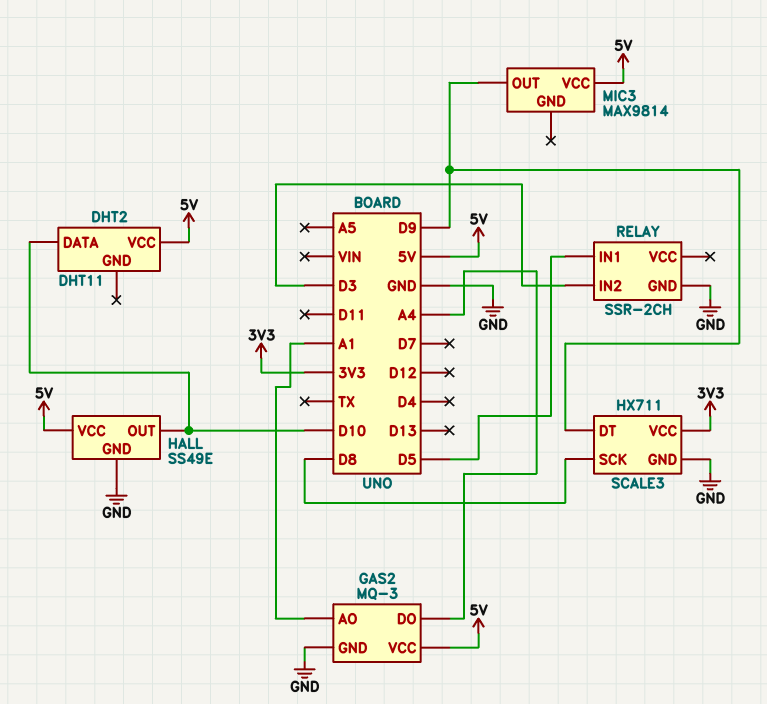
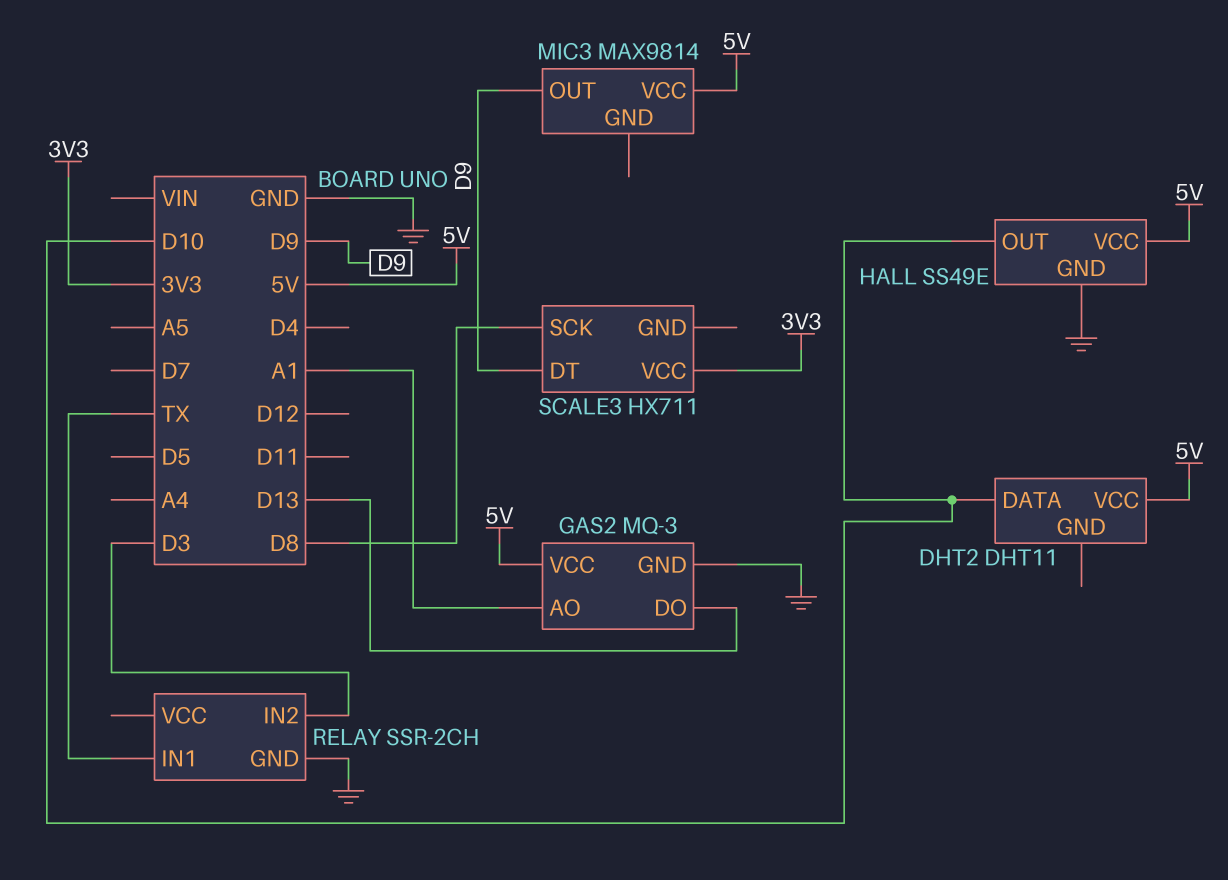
GAS2 pin DO: A4 -> D13
RELAY pin IN1: D5 -> TX
SCALE3 pin GND: GND -> none

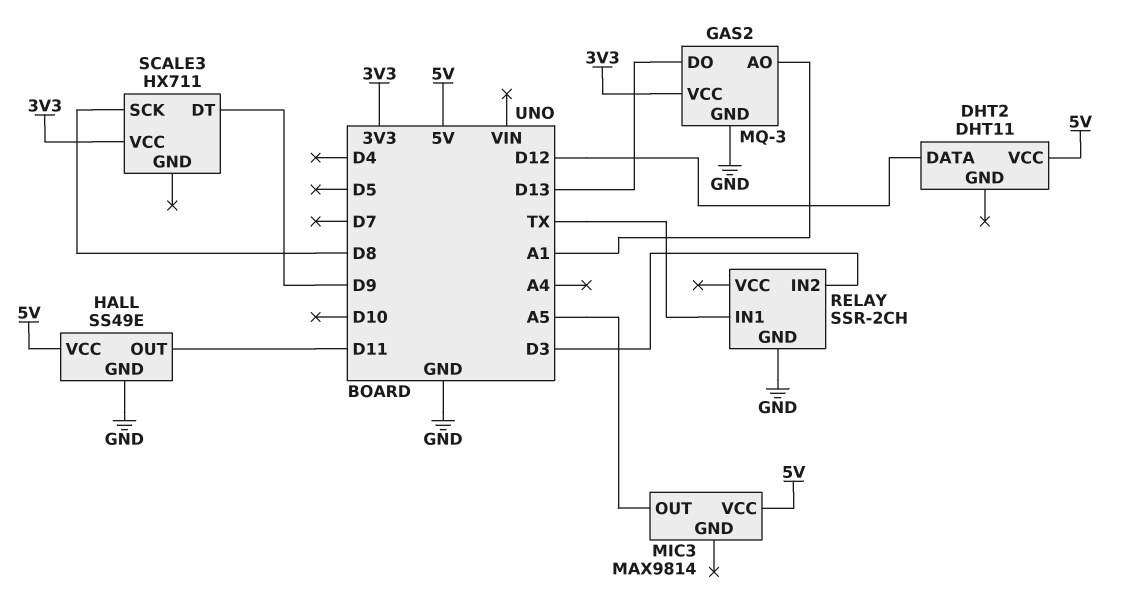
DHT2 pin DATA: D10 -> D12
GAS2 pin VCC: 5V -> 3V3
HALL pin OUT: D10 -> D11
MIC3 pin OUT: D9 -> A5

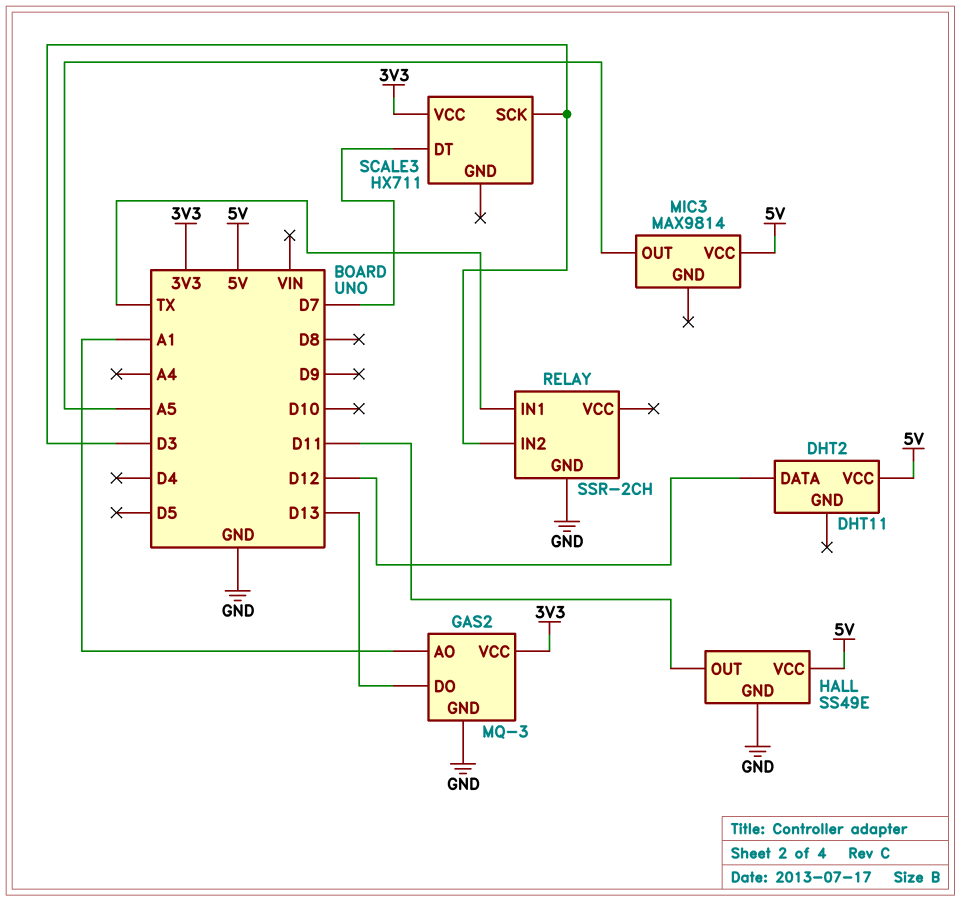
SCALE3 pin DT: D9 -> D7
SCALE3 pin SCK: D8 -> D3

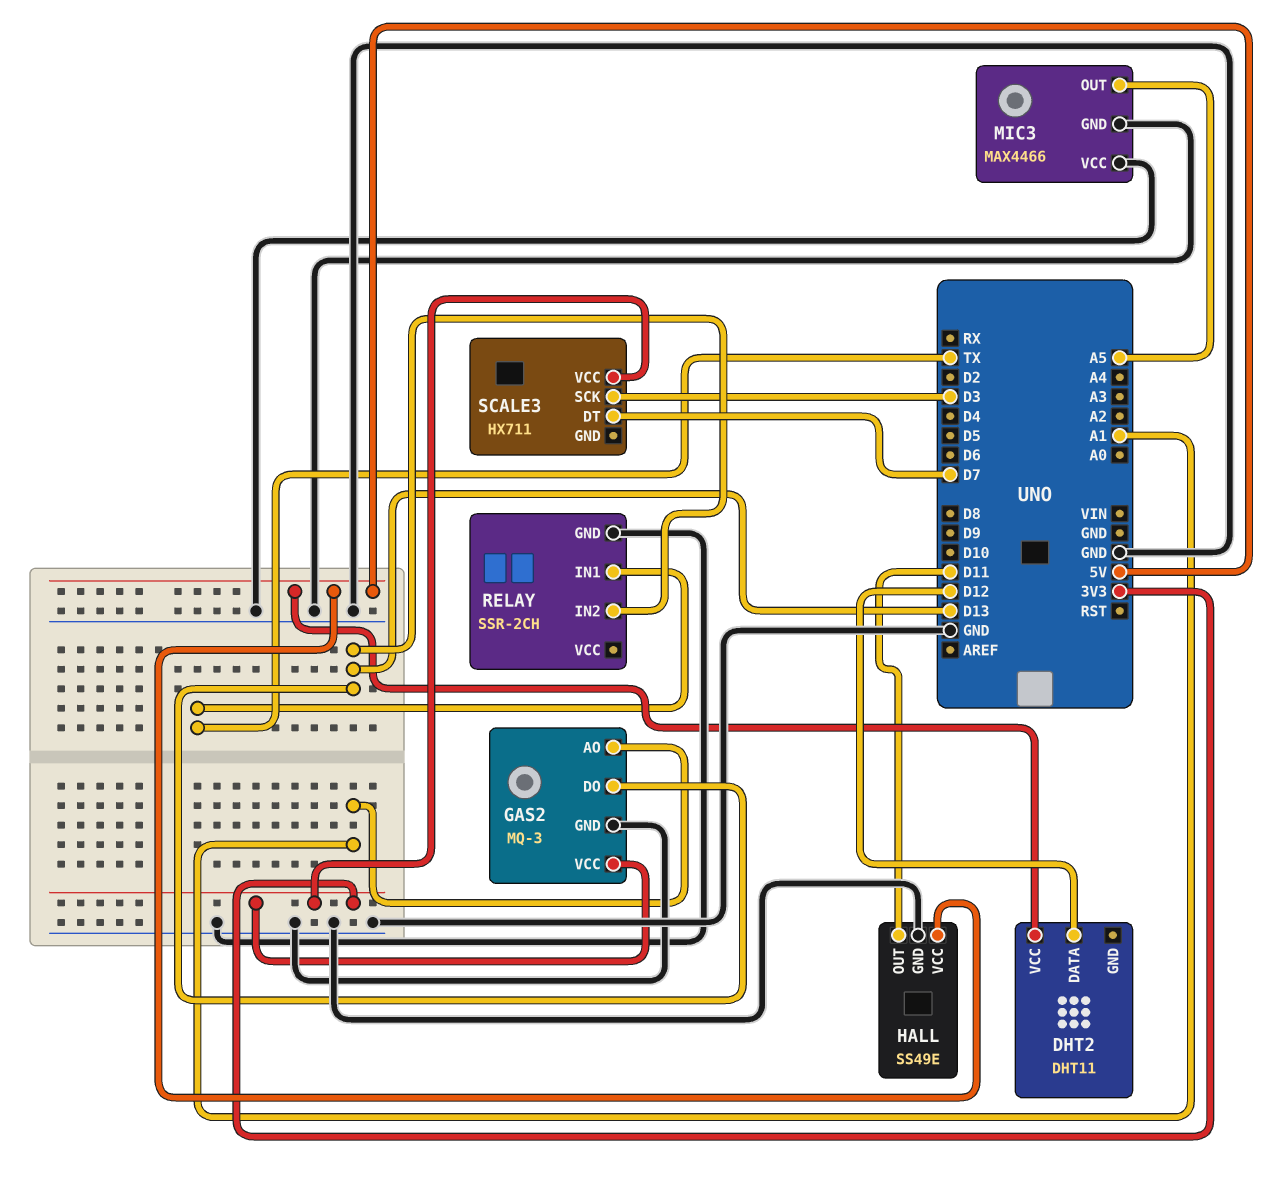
MIC3: MAX9814 -> MAX4466
MIC3 pin GND: none -> GND
MIC3 pin VCC: 5V -> GND
RELAY pin IN2: D3 -> D13

